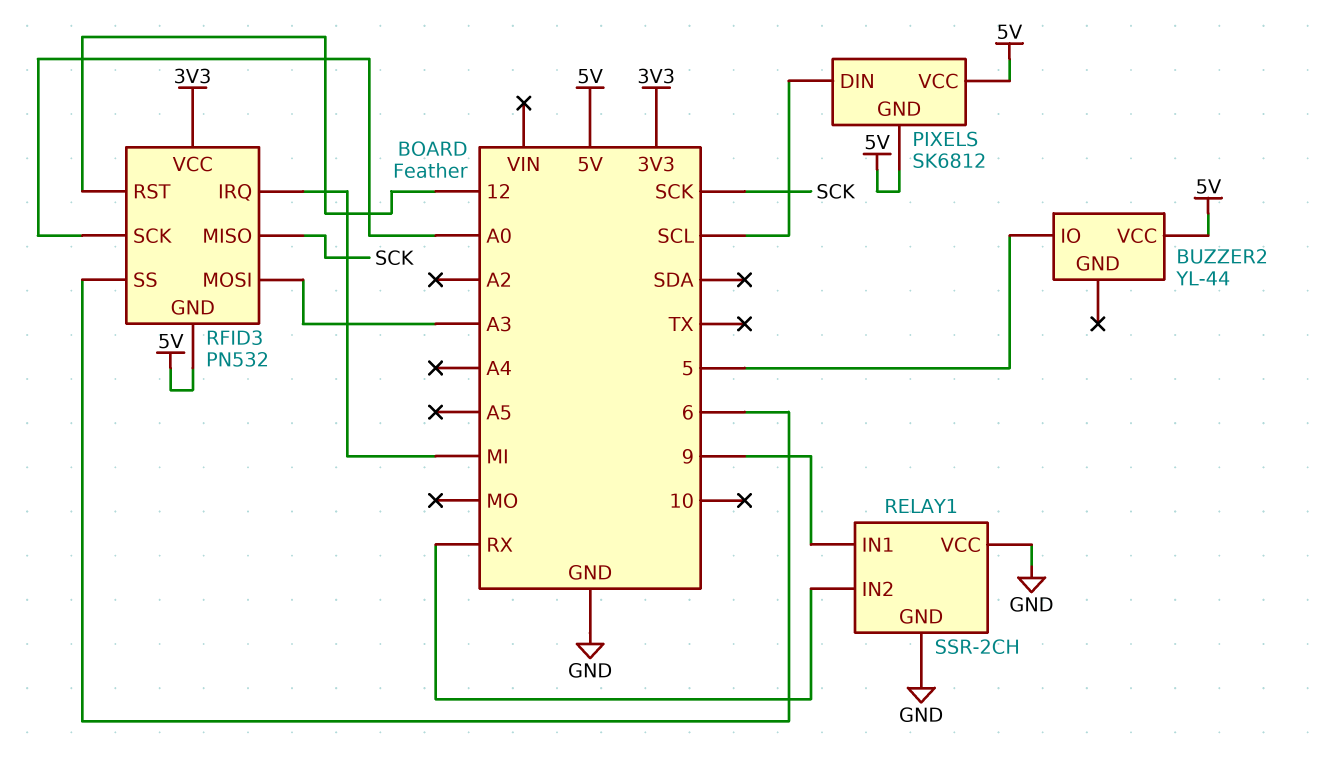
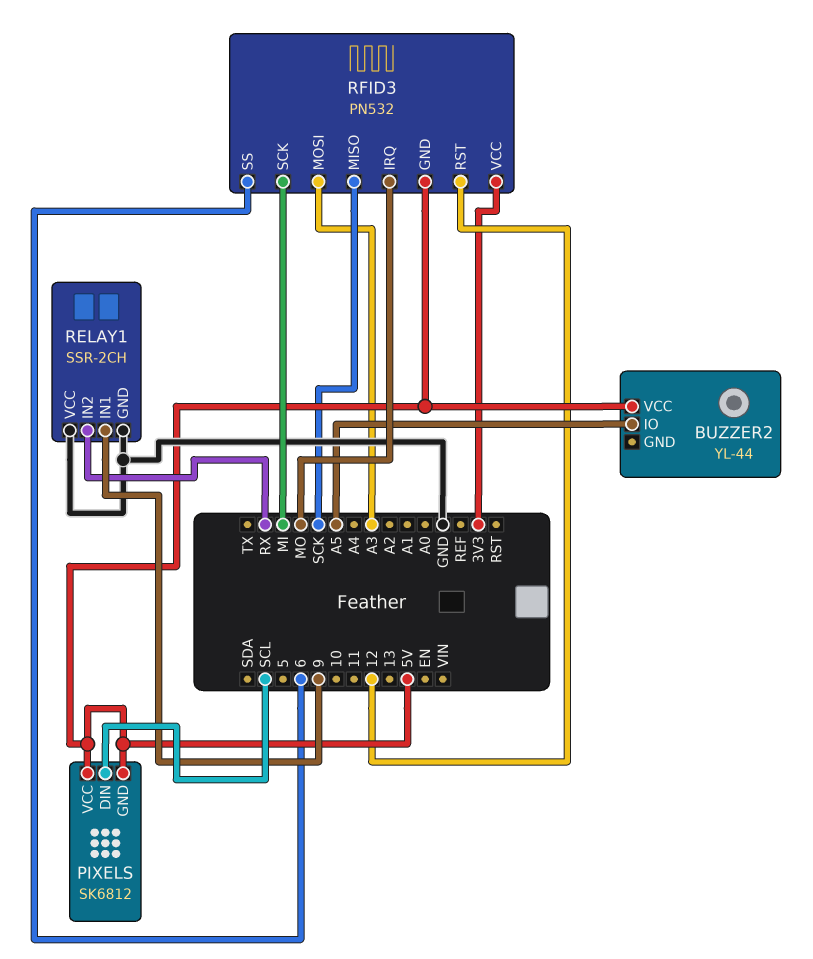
BUZZER2 pin IO: 5 -> A5
RFID3 pin IRQ: MI -> MO
RFID3 pin SCK: A0 -> MI

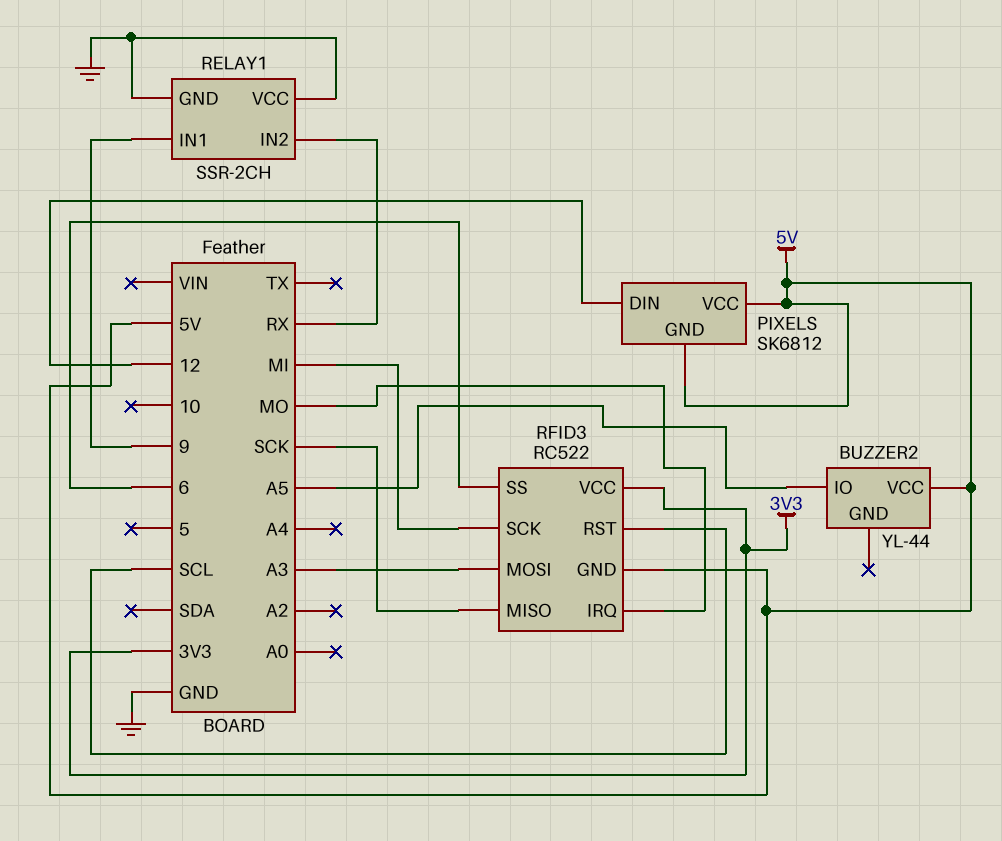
PIXELS pin DIN: SCL -> 12
RFID3: PN532 -> RC522
RFID3 pin RST: 12 -> SCL

